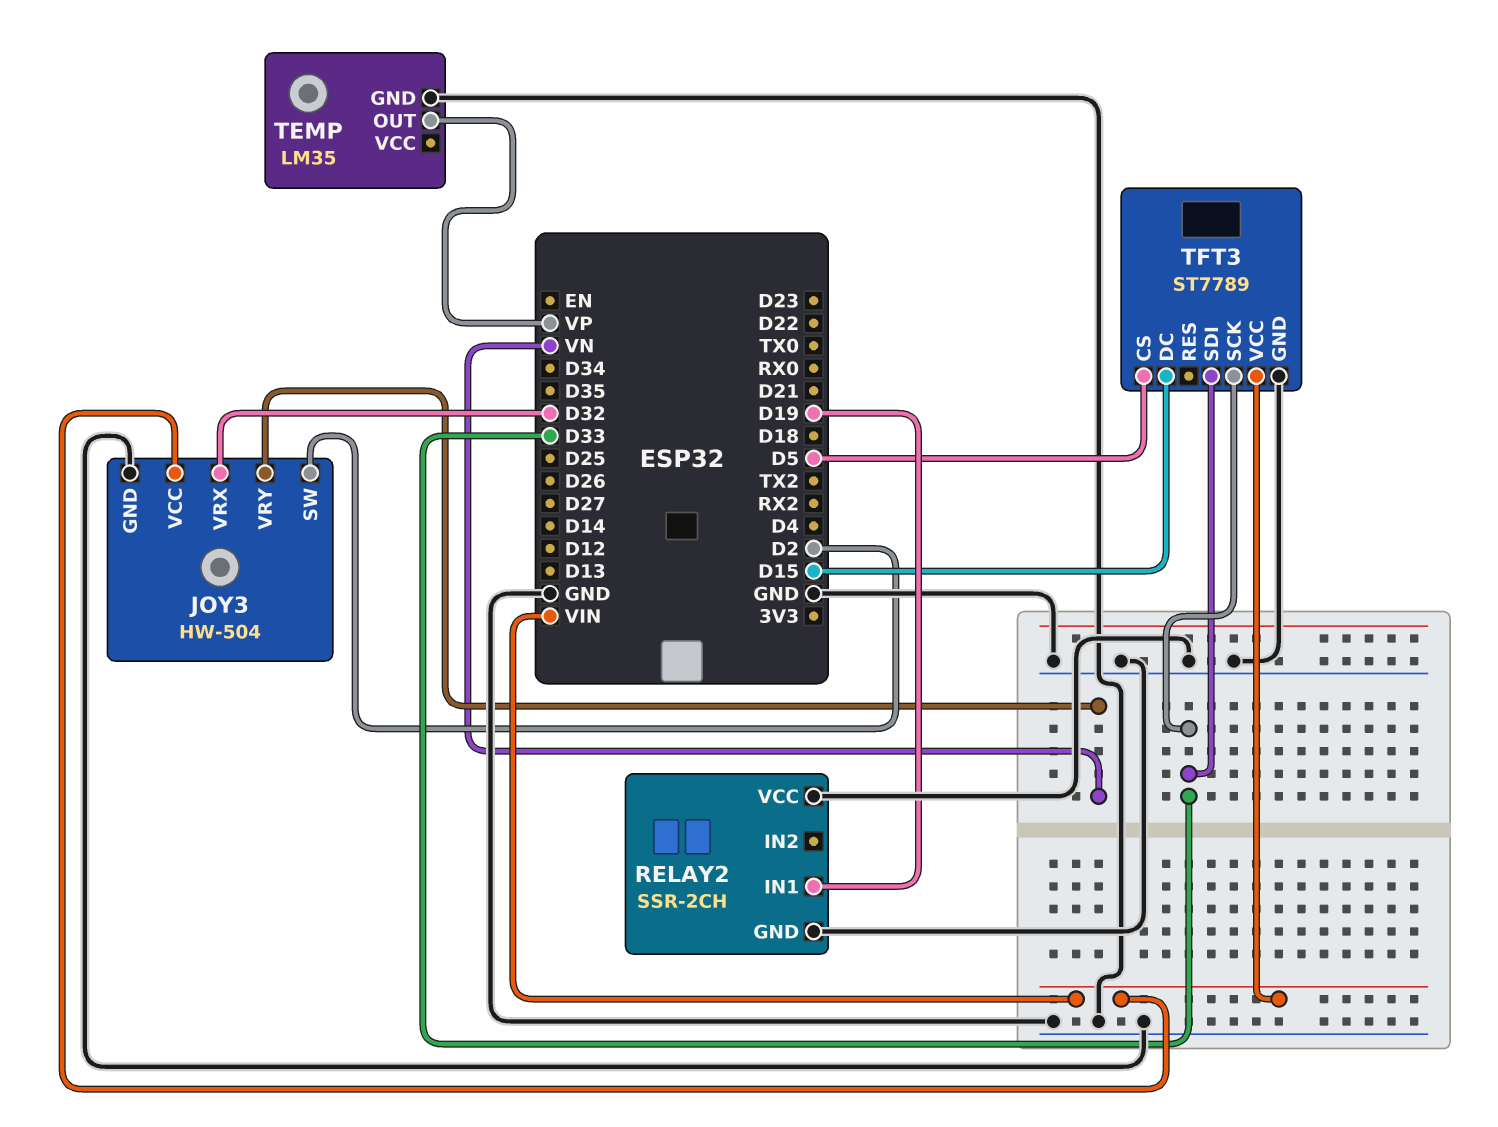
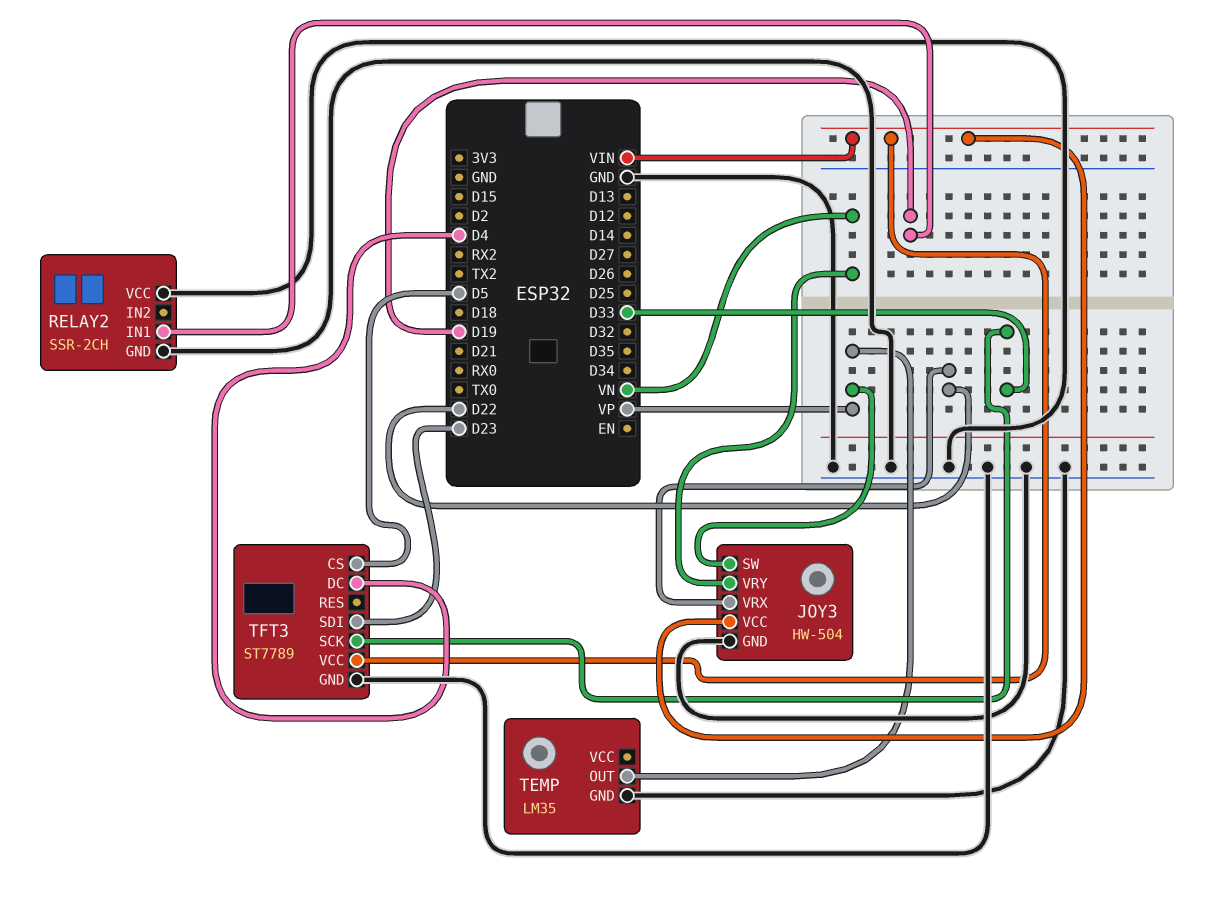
JOY3 pin SW: D2 -> VP
JOY3 pin VRX: D32 -> D22
TFT3 pin DC: D15 -> D4
TFT3 pin SDI: D33 -> D23

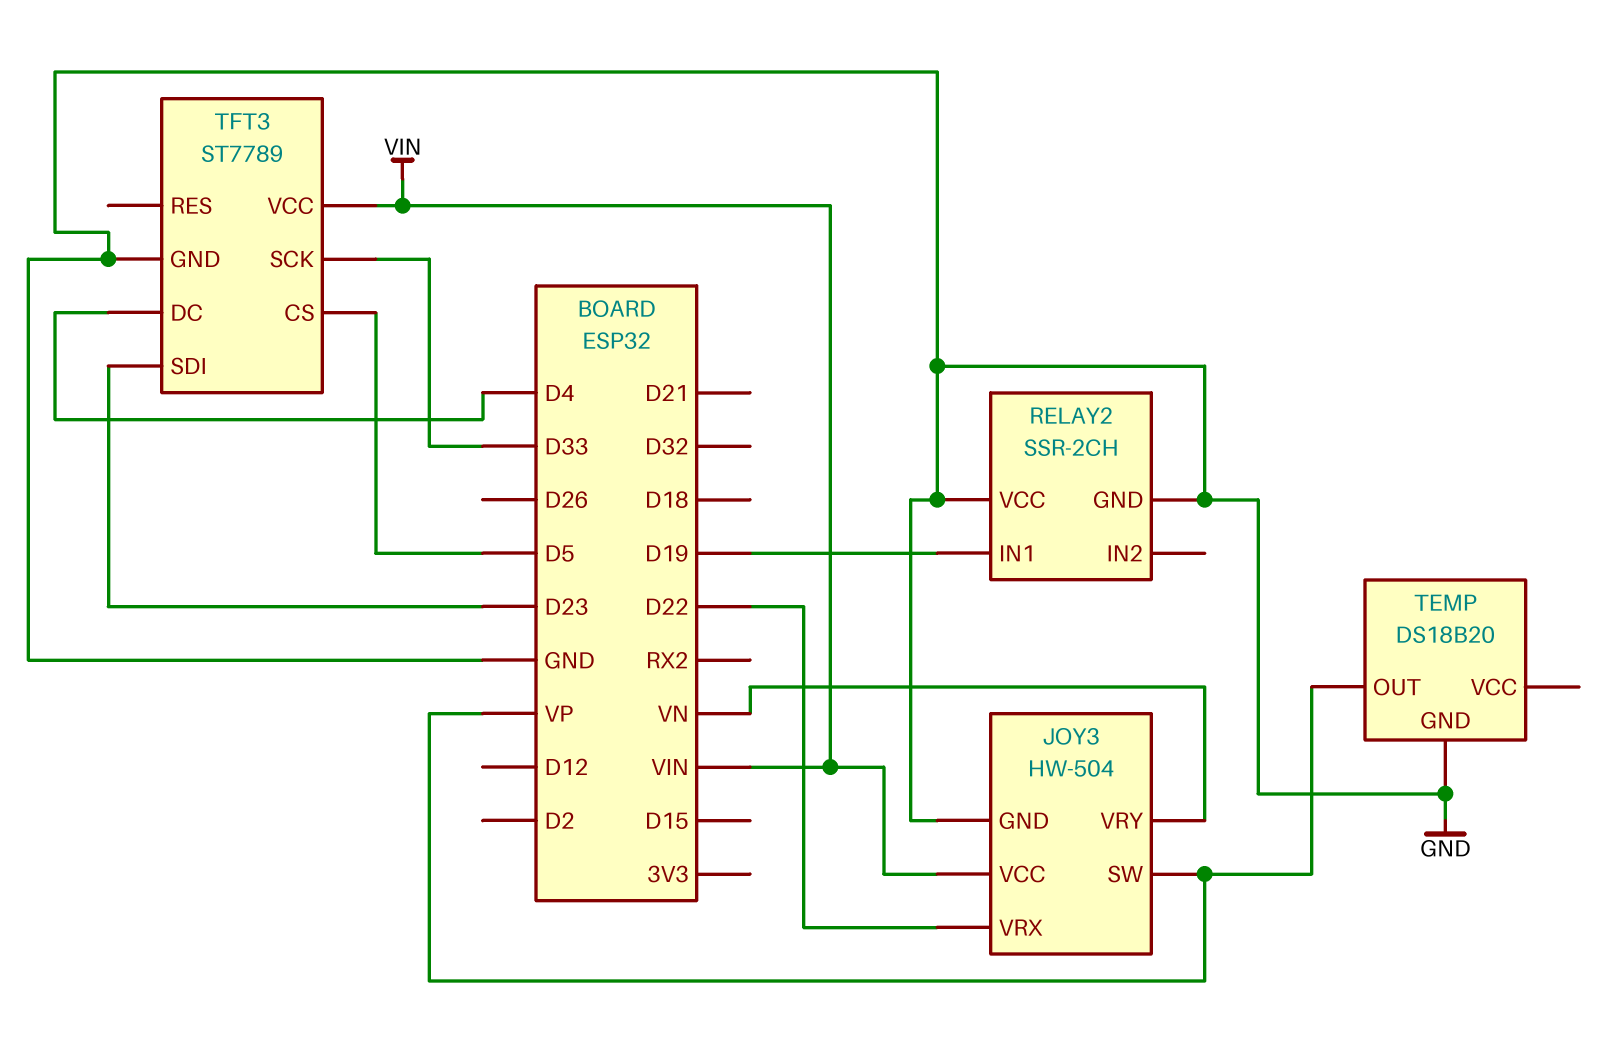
TEMP: LM35 -> DS18B20

